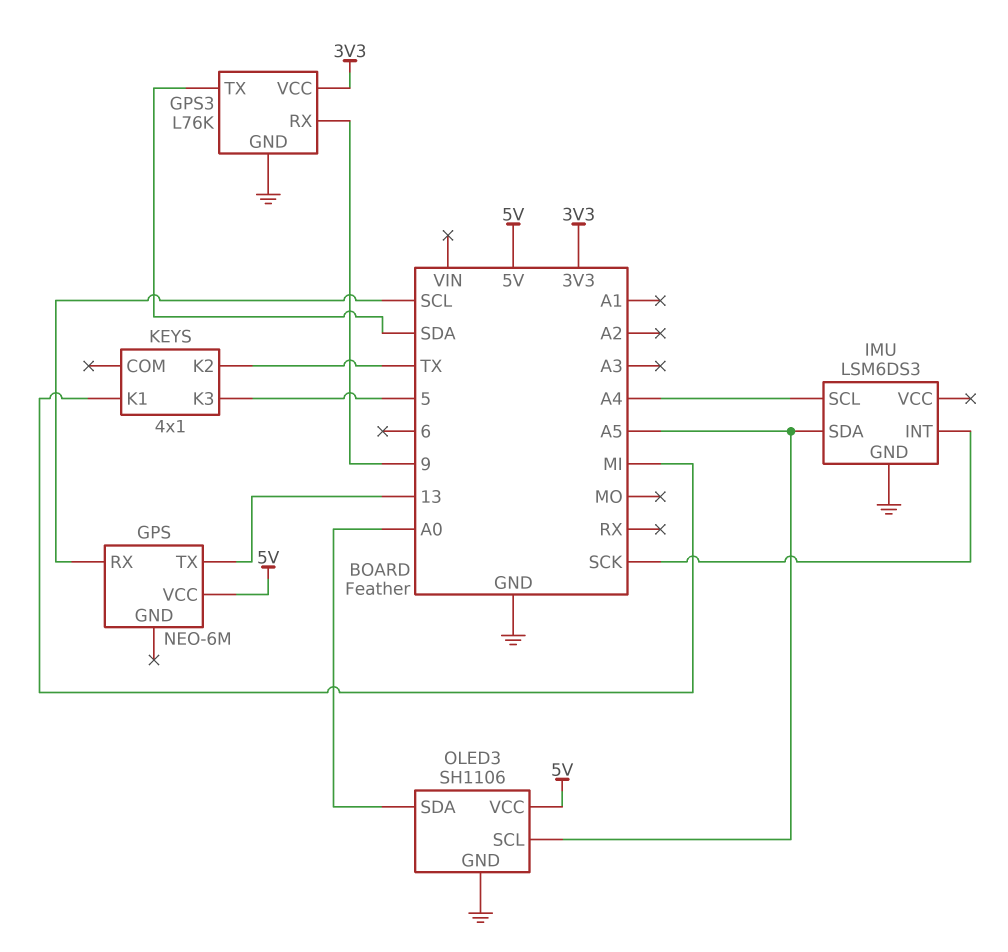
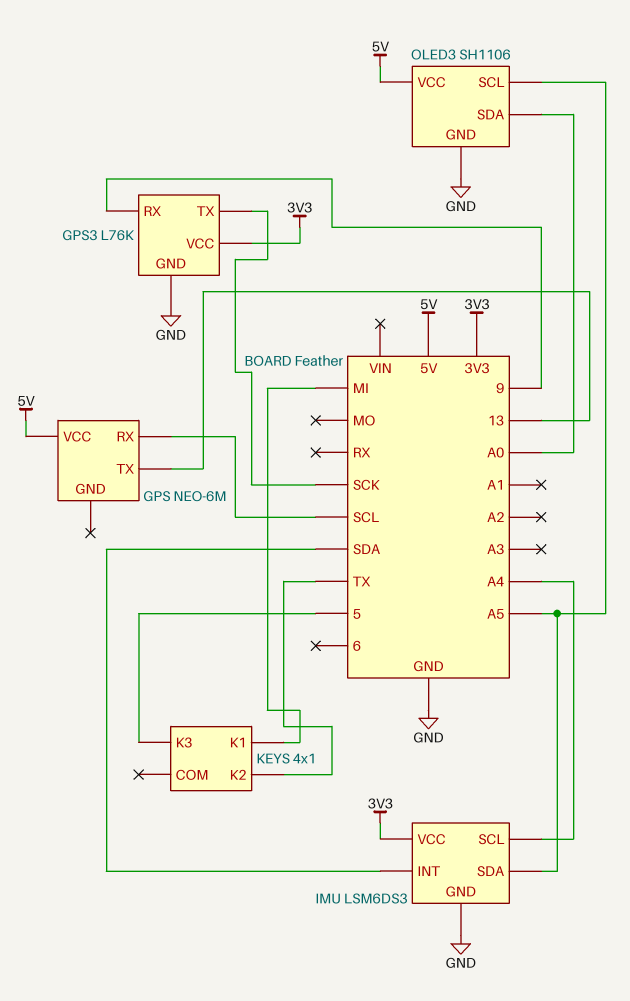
GPS3 pin TX: SDA -> SCK
IMU pin INT: SCK -> SDA
IMU pin VCC: none -> 3V3

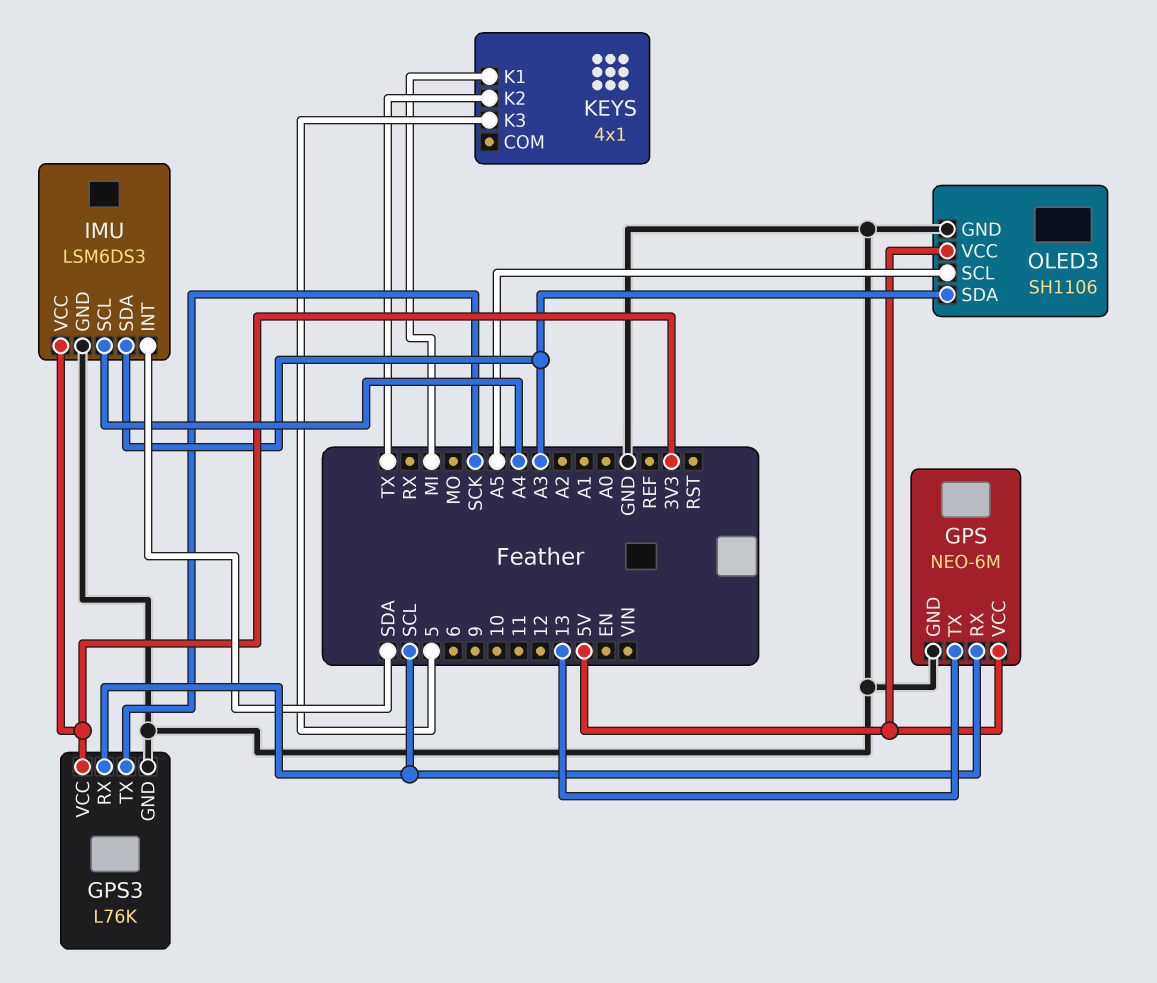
GPS pin GND: none -> GND
GPS3 pin RX: 9 -> SCL
IMU pin SDA: A5 -> A3
OLED3 pin SDA: A0 -> A3

